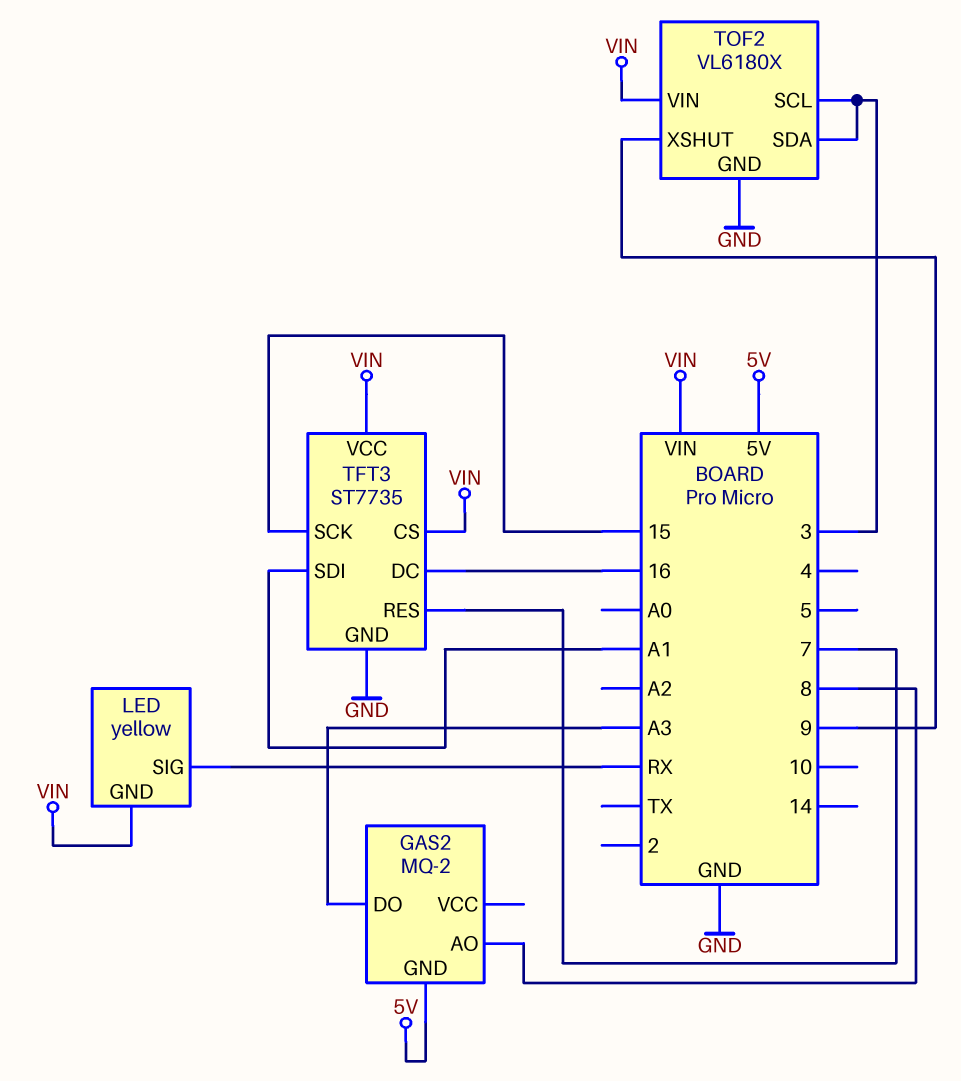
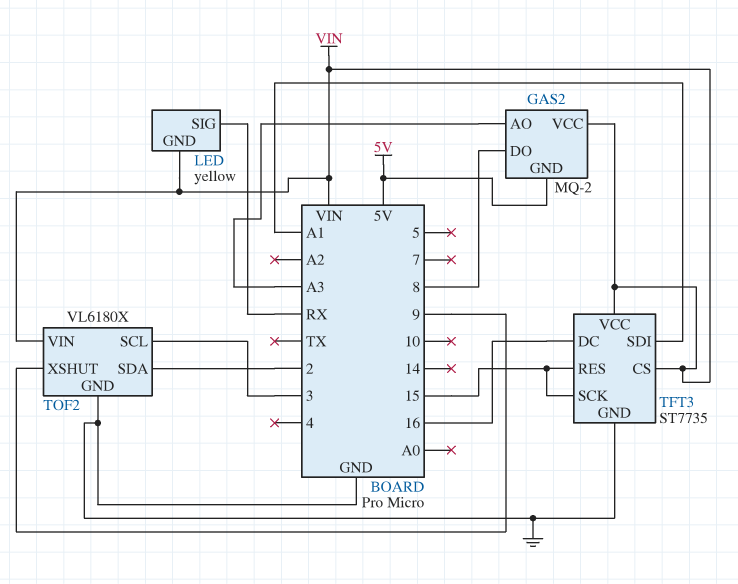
GAS2 pin AO: 8 -> A3
GAS2 pin DO: A3 -> 8
GAS2 pin VCC: none -> VIN
TFT3 pin RES: 7 -> 15
TOF2 pin SDA: 3 -> 2

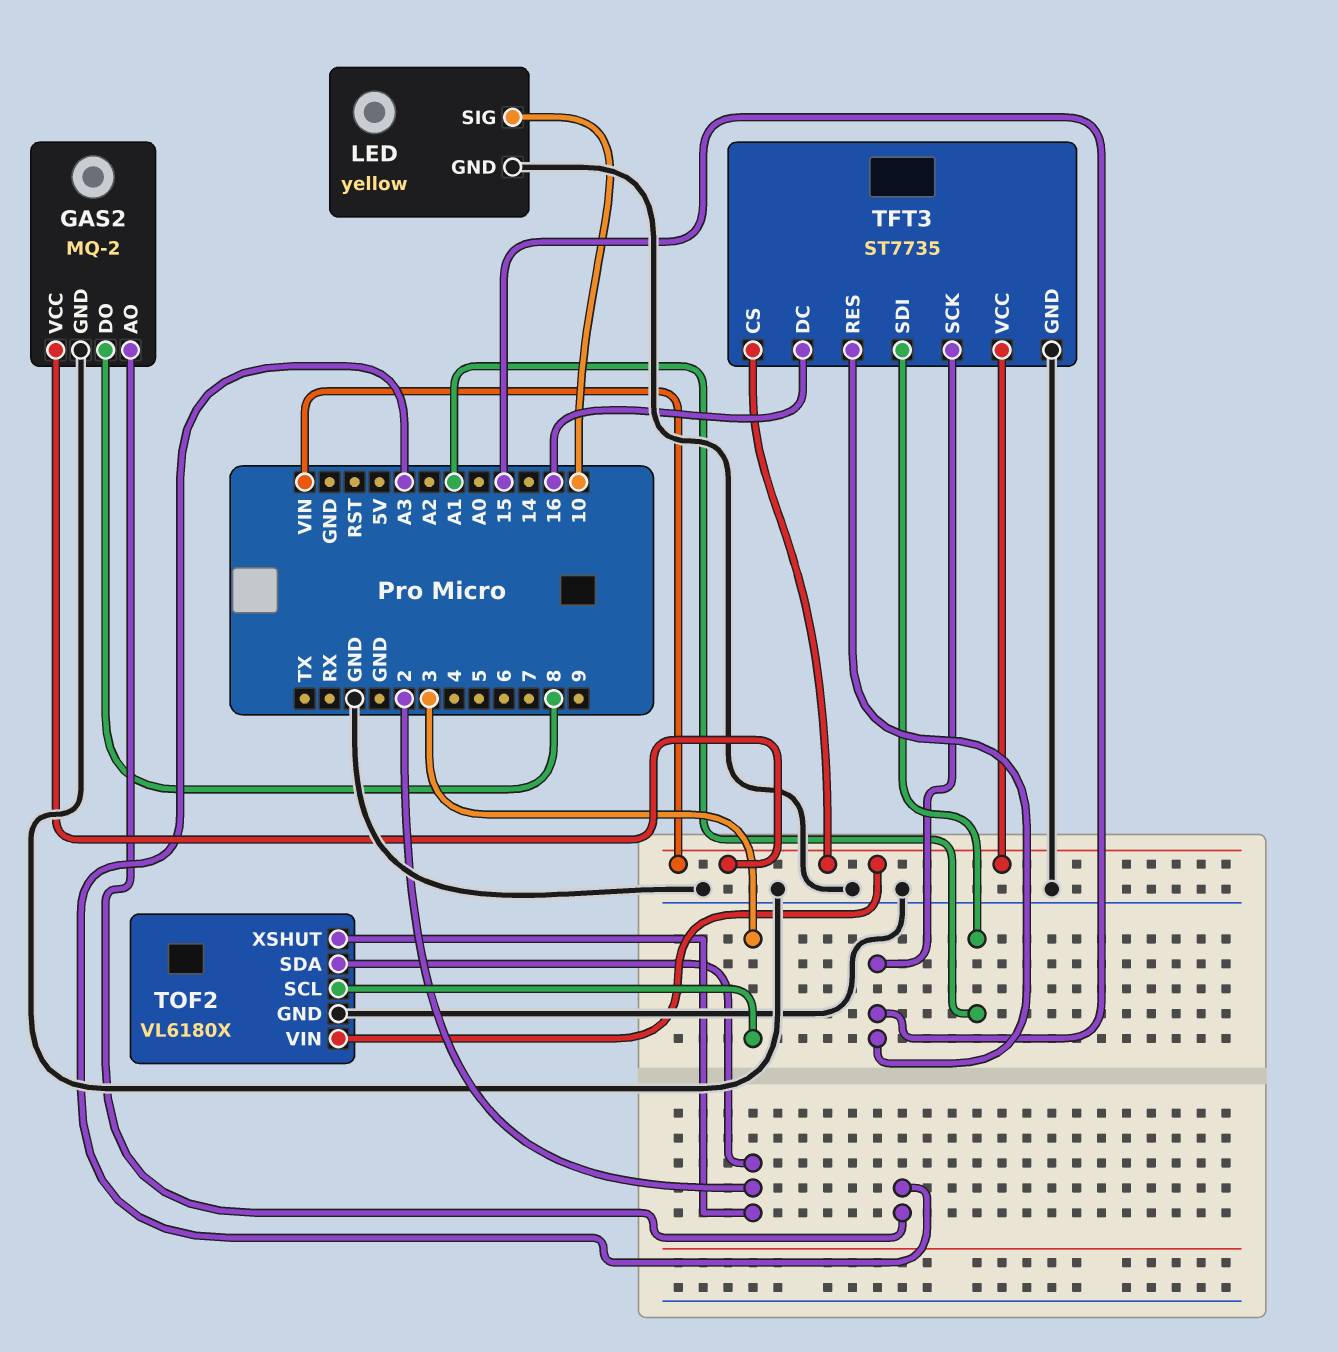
GAS2 pin GND: 5V -> GND
LED pin GND: VIN -> GND
LED pin SIG: RX -> 10
TOF2 pin XSHUT: 9 -> 2

